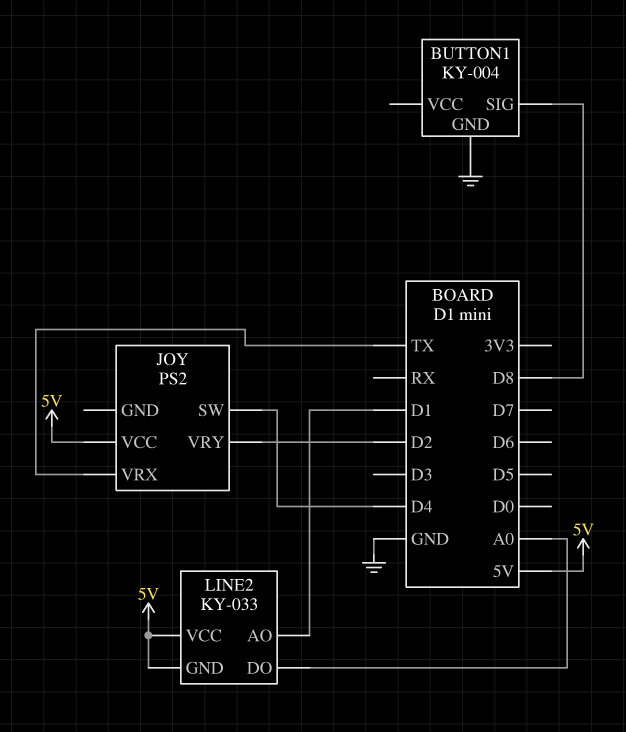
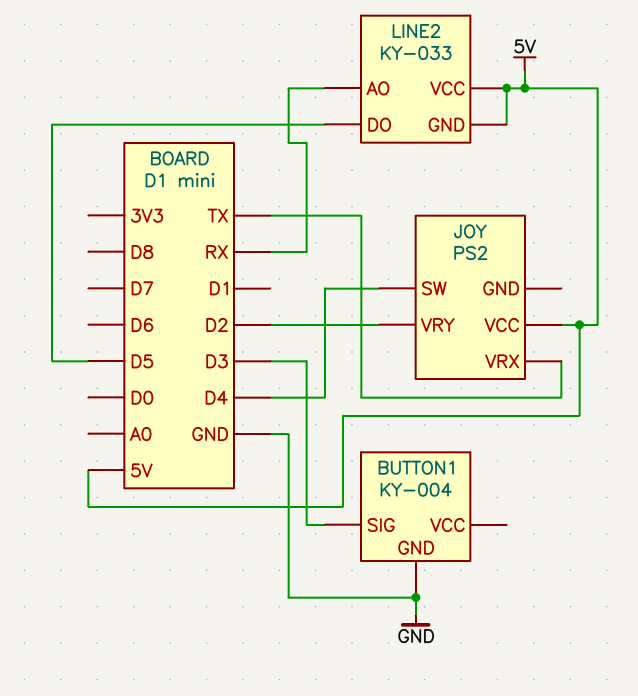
BUTTON1 pin SIG: D8 -> D3
LINE2 pin AO: D1 -> RX
LINE2 pin DO: A0 -> D5

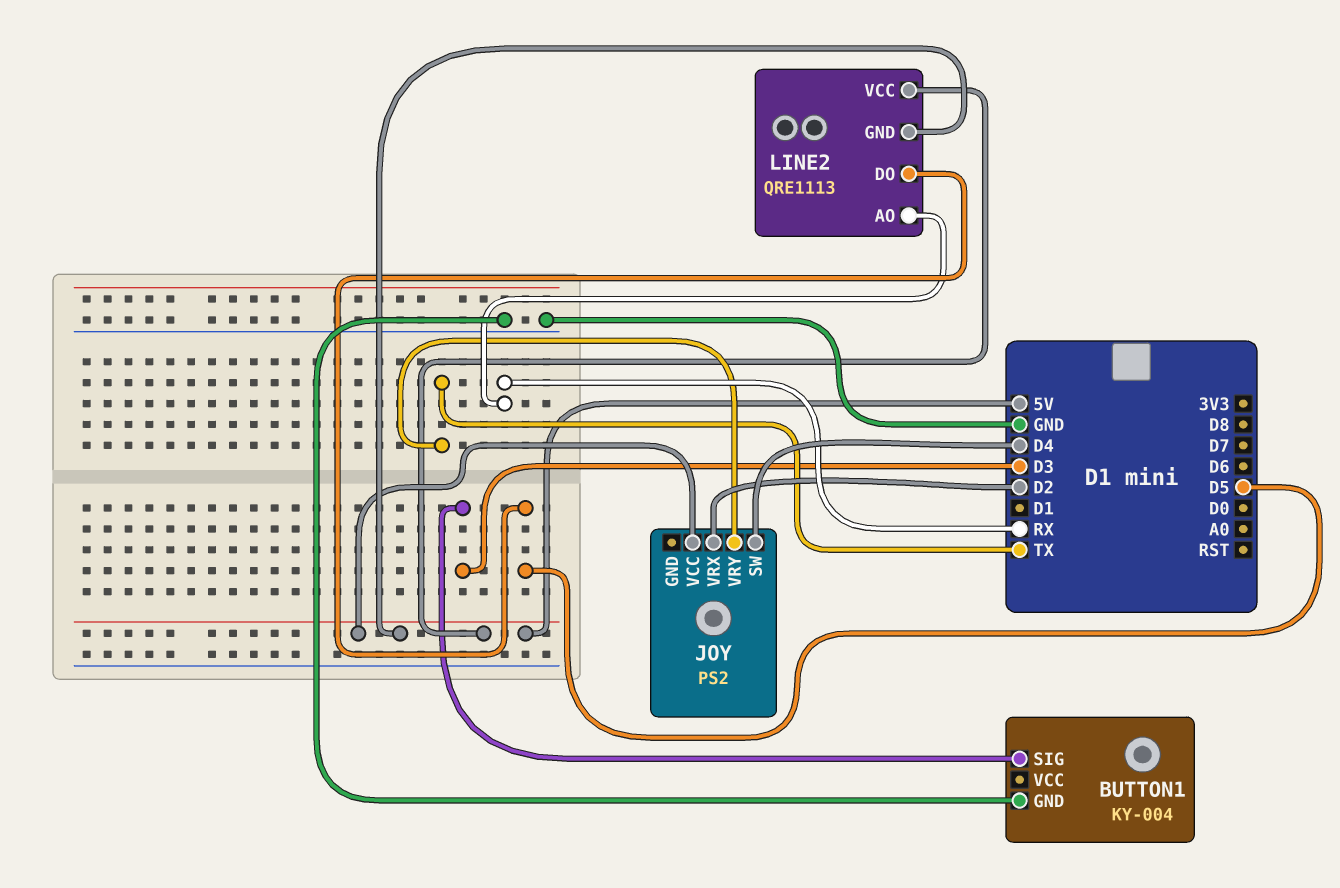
JOY pin VRX: TX -> D2
JOY pin VRY: D2 -> TX
LINE2: KY-033 -> QRE1113

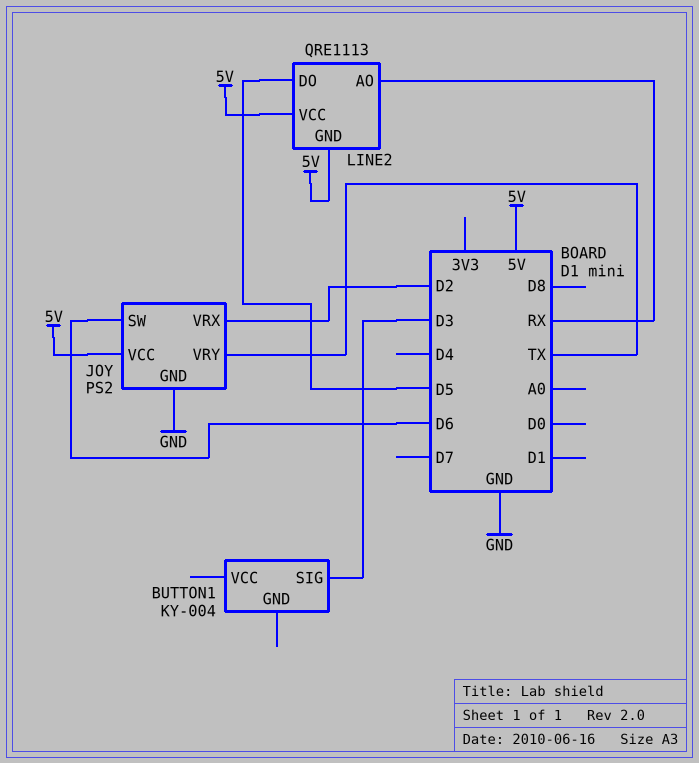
BUTTON1 pin GND: GND -> none
JOY pin GND: none -> GND
JOY pin SW: D4 -> D6

